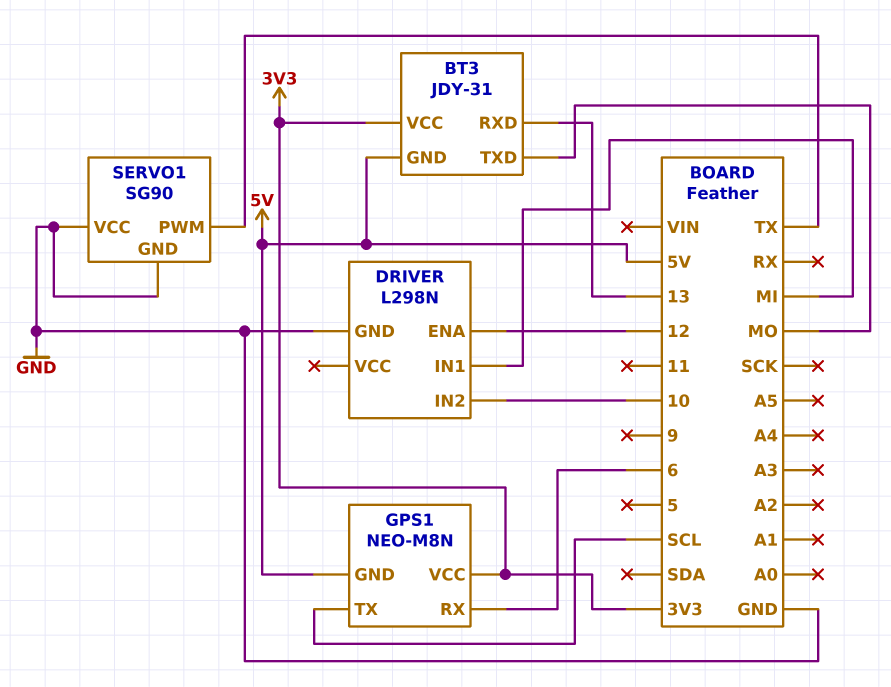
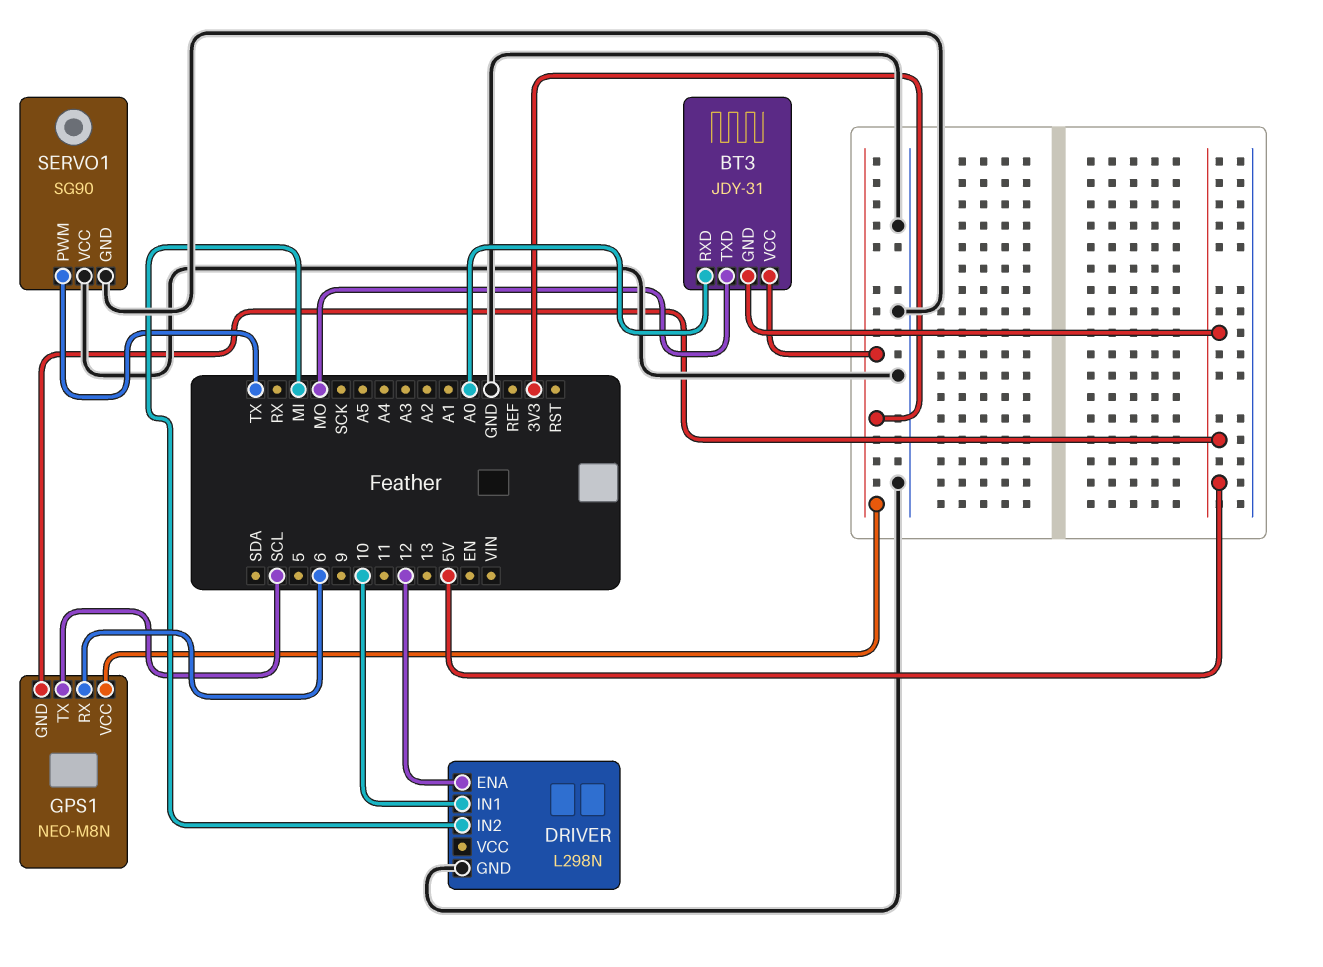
BT3 pin RXD: 13 -> A0
DRIVER pin IN1: MI -> 10
DRIVER pin IN2: 10 -> MI

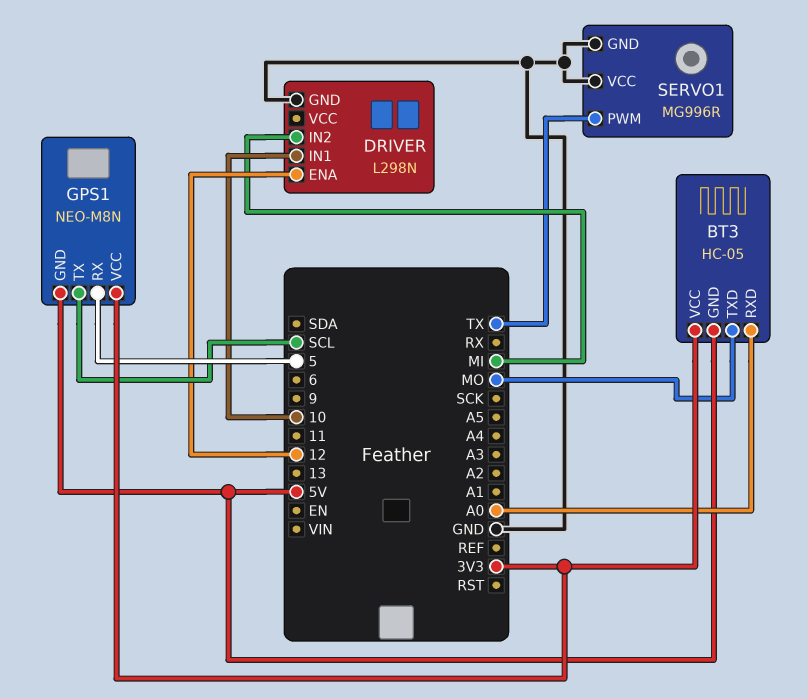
BT3: JDY-31 -> HC-05
GPS1 pin RX: 6 -> 5
SERVO1: SG90 -> MG996R

